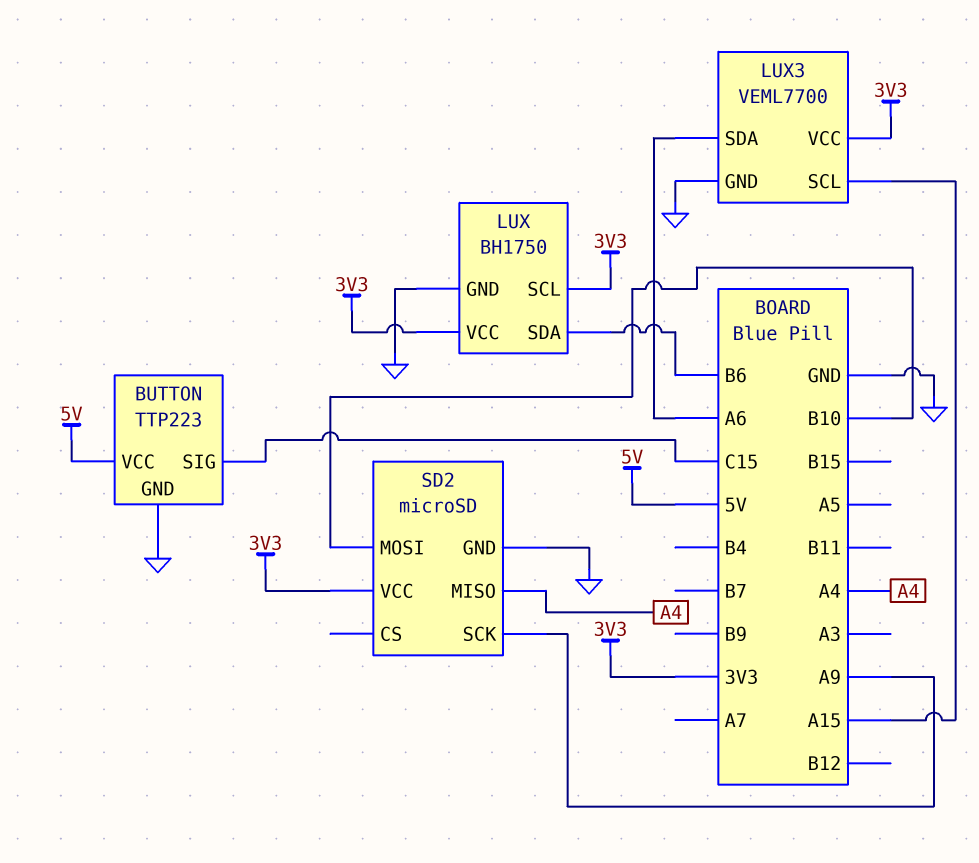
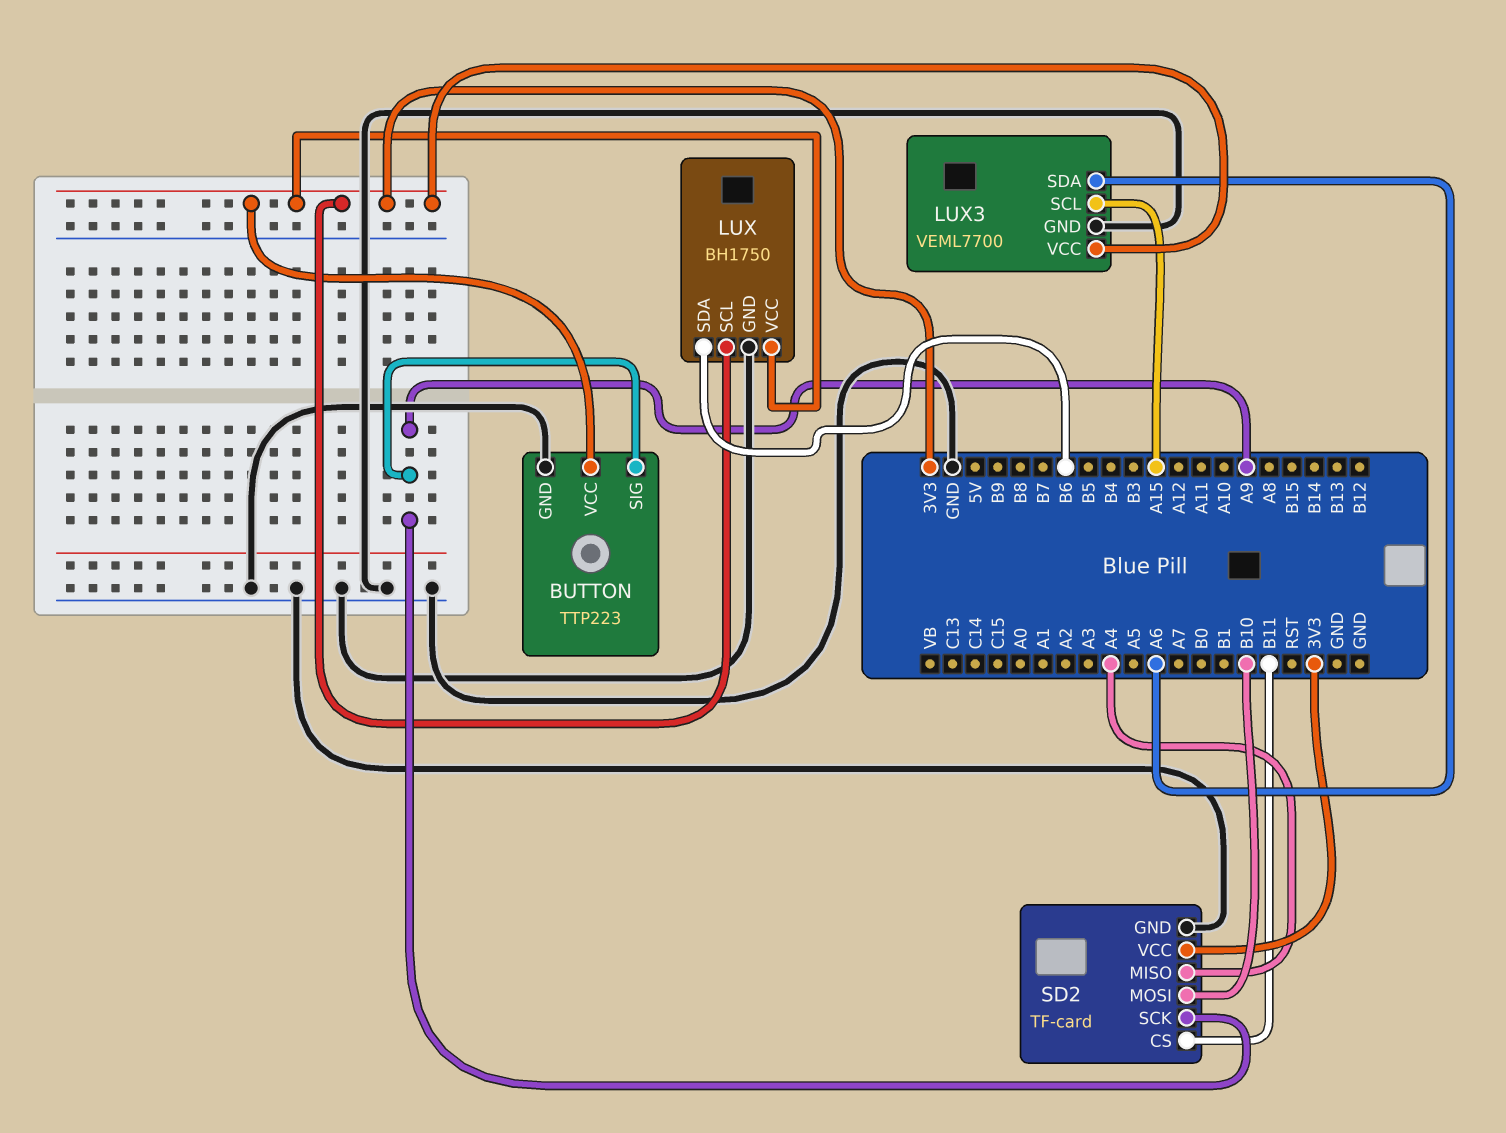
BUTTON pin SIG: C15 -> A9
BUTTON pin VCC: 5V -> 3V3
SD2: microSD -> TF-card
SD2 pin CS: none -> B11

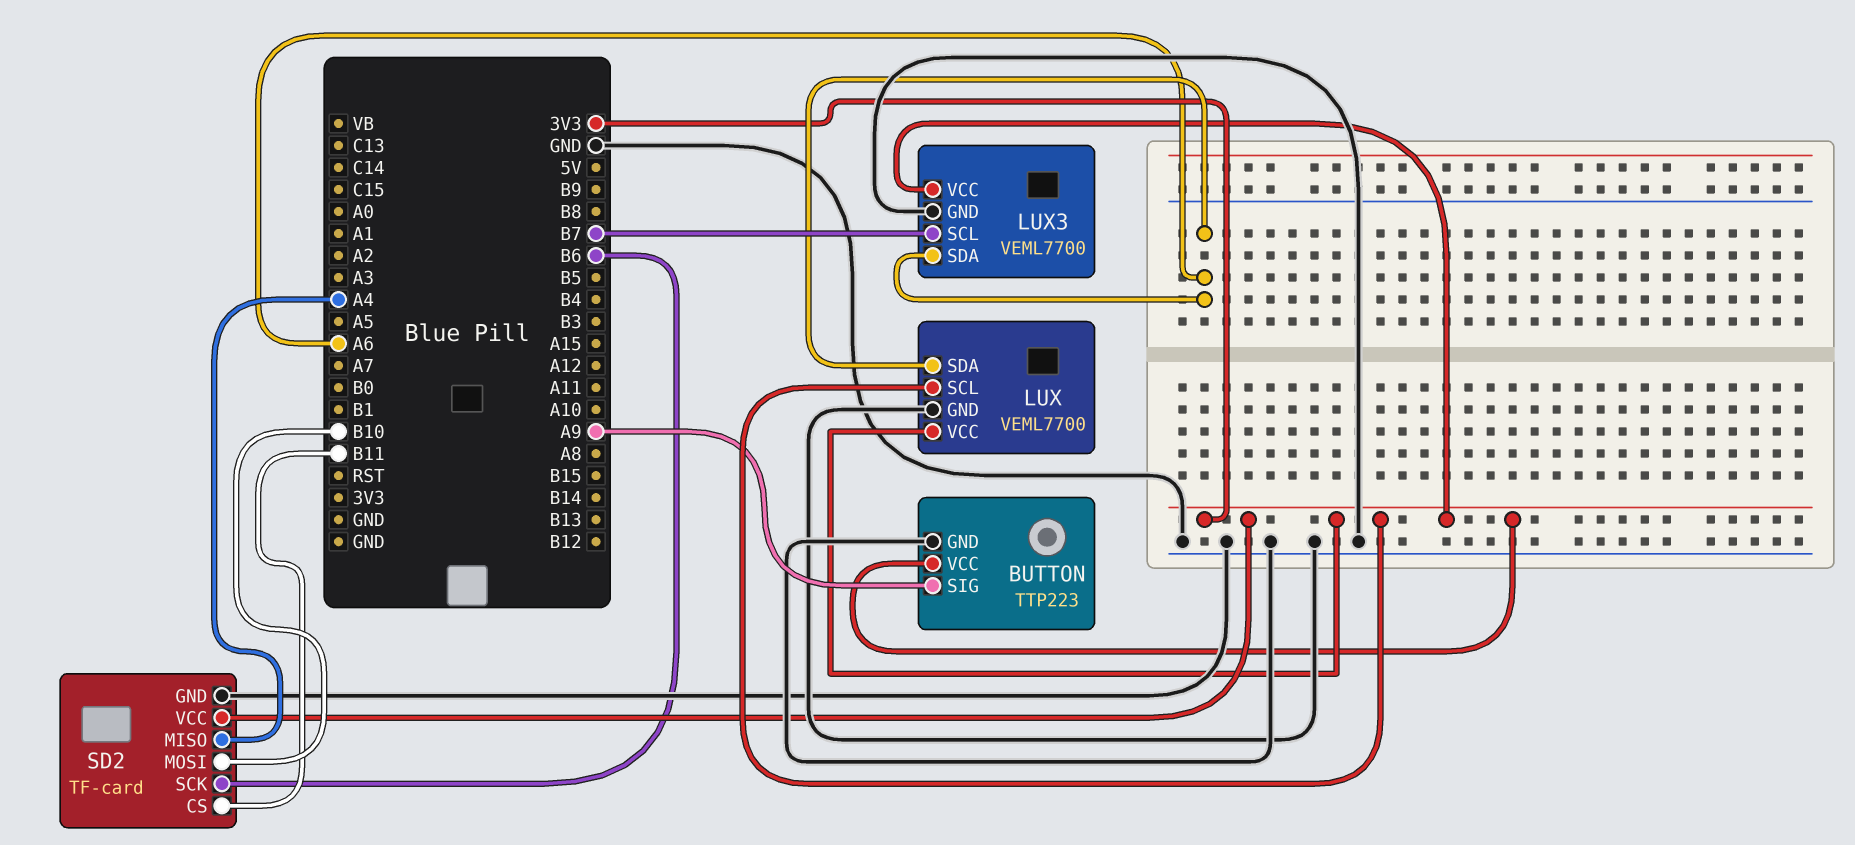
LUX: BH1750 -> VEML7700
LUX pin SDA: B6 -> A6
LUX3 pin SCL: A15 -> B7
SD2 pin SCK: A9 -> B6

